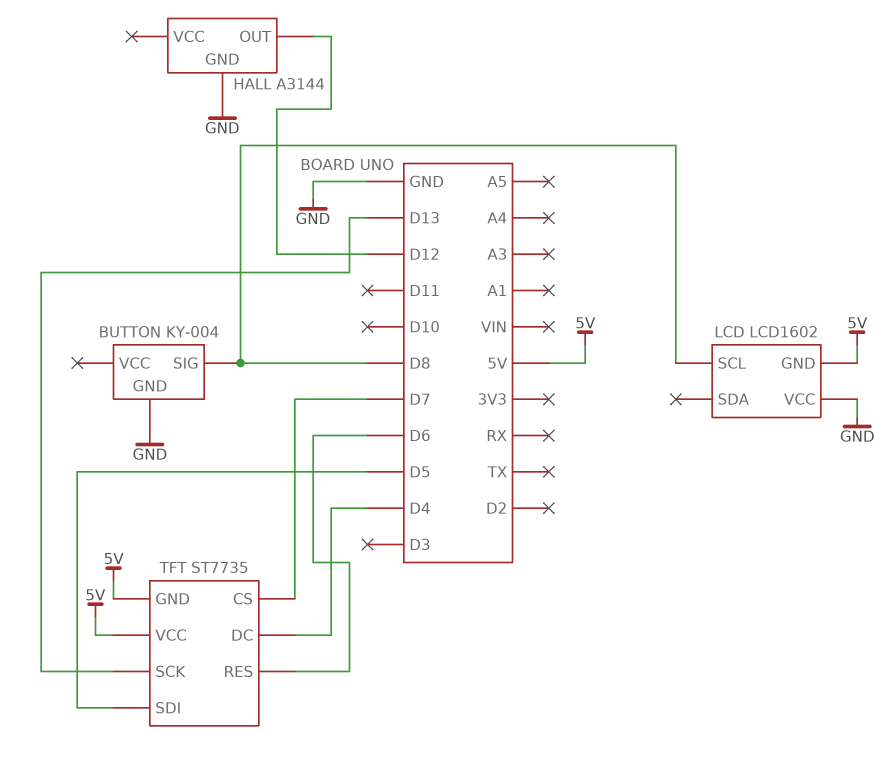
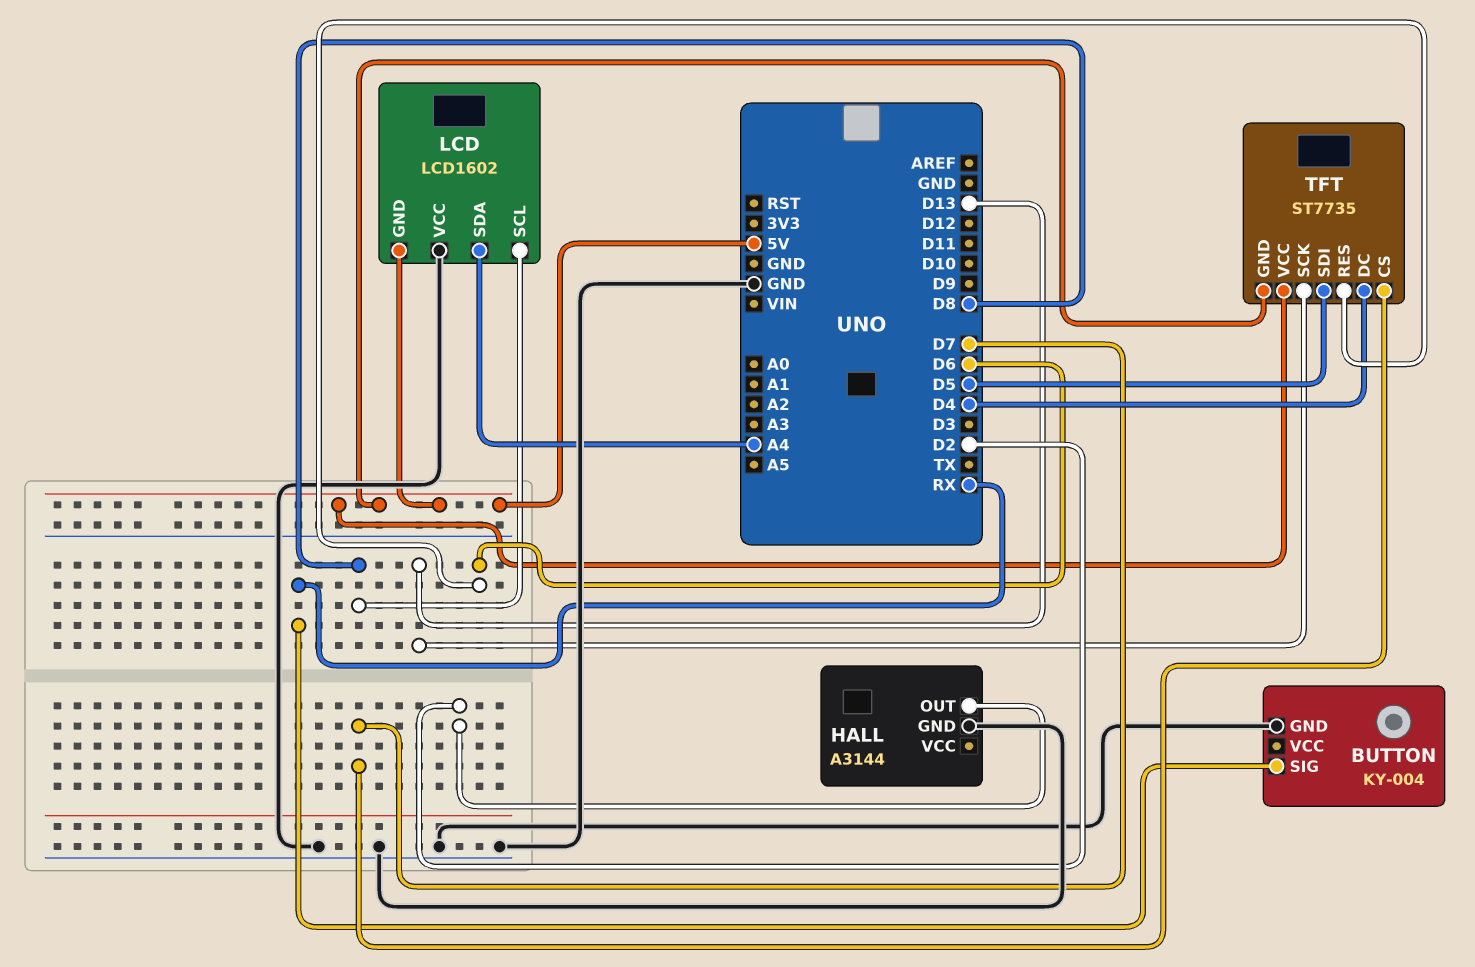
BUTTON pin SIG: D8 -> RX
HALL pin OUT: D12 -> D2
LCD pin SDA: none -> A4

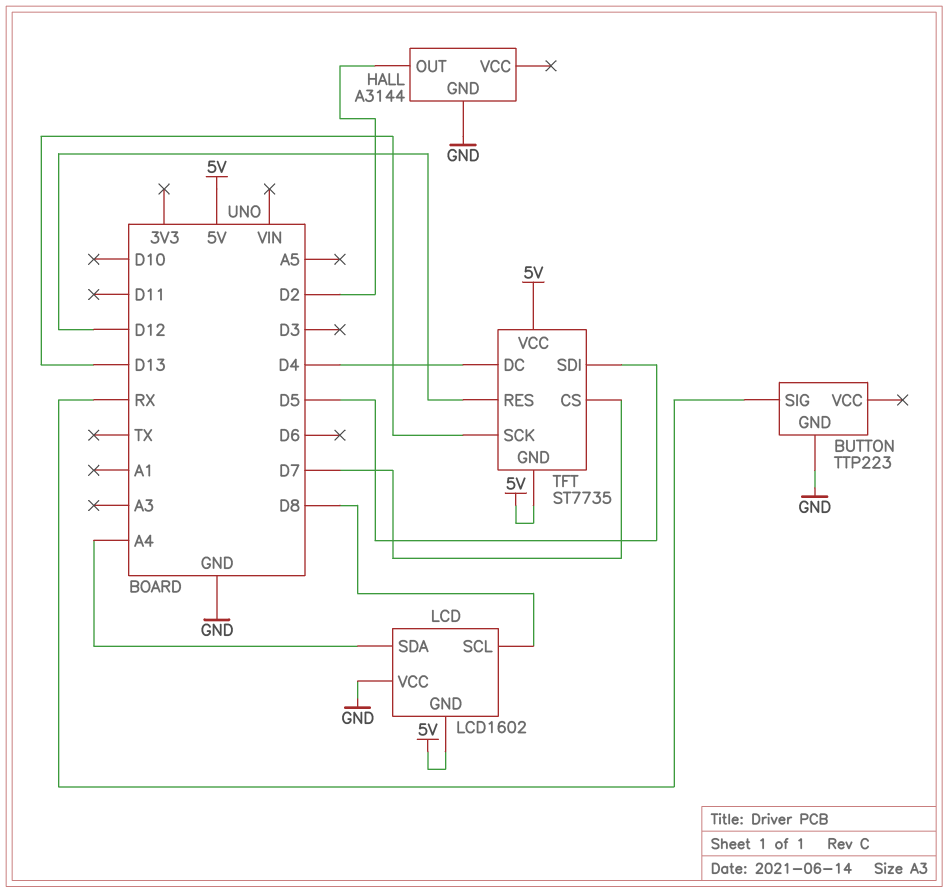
BUTTON: KY-004 -> TTP223
TFT pin RES: D6 -> D12

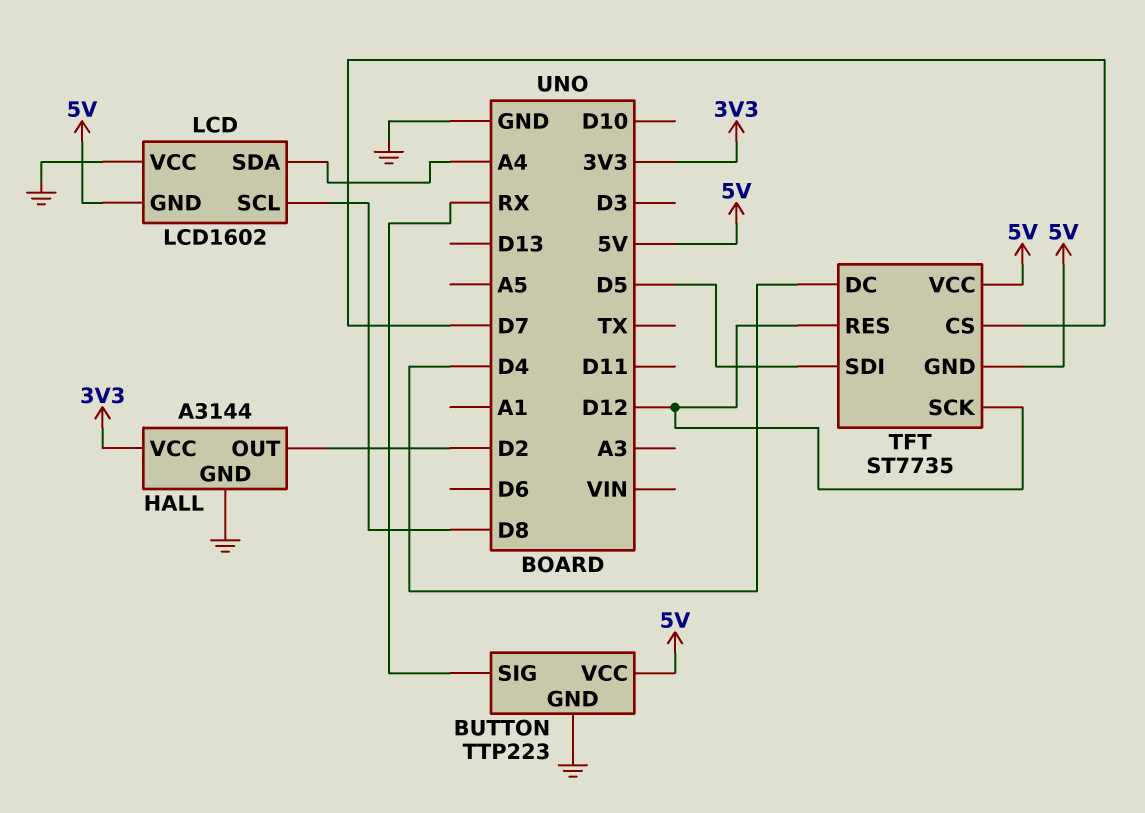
BUTTON pin VCC: none -> 5V
HALL pin VCC: none -> 3V3
TFT pin SCK: D13 -> D12

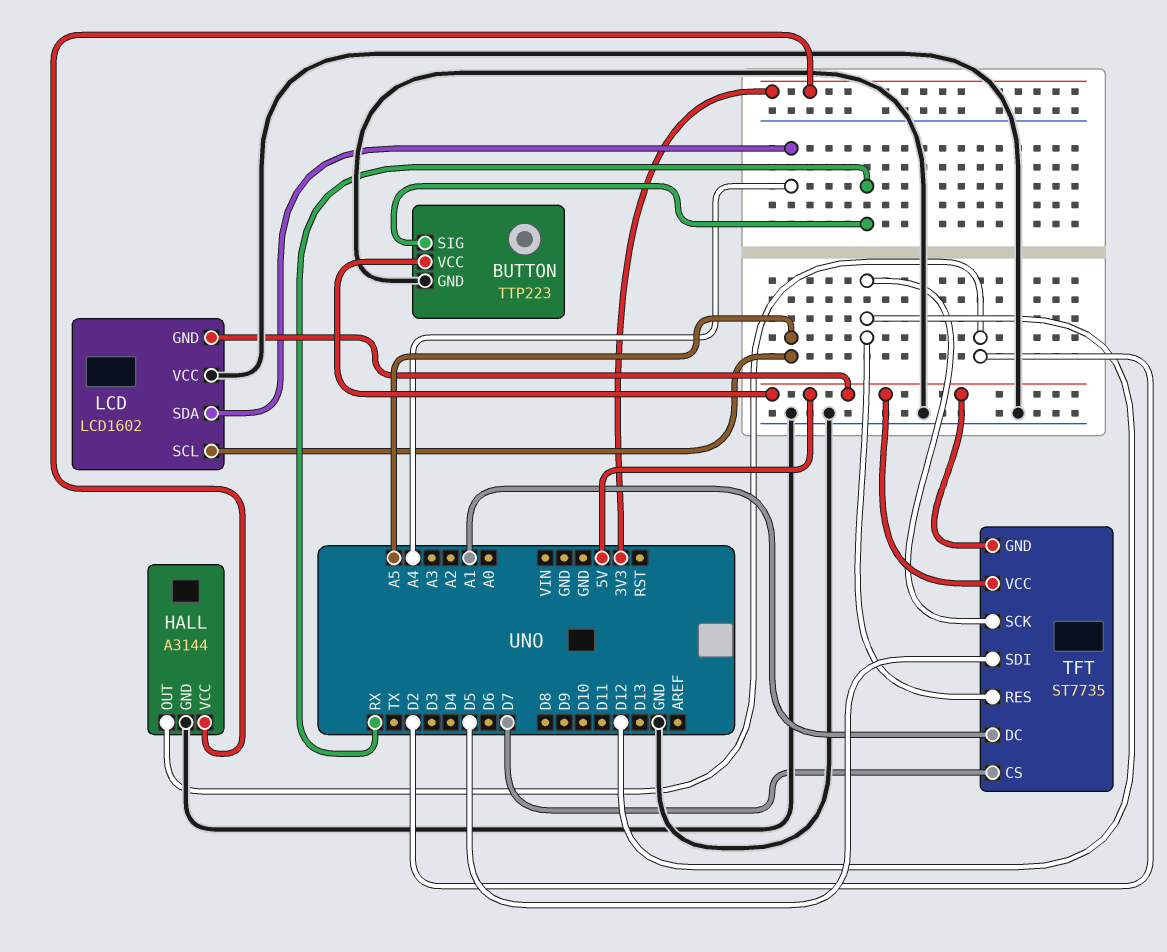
LCD pin SCL: D8 -> A5
TFT pin DC: D4 -> A1

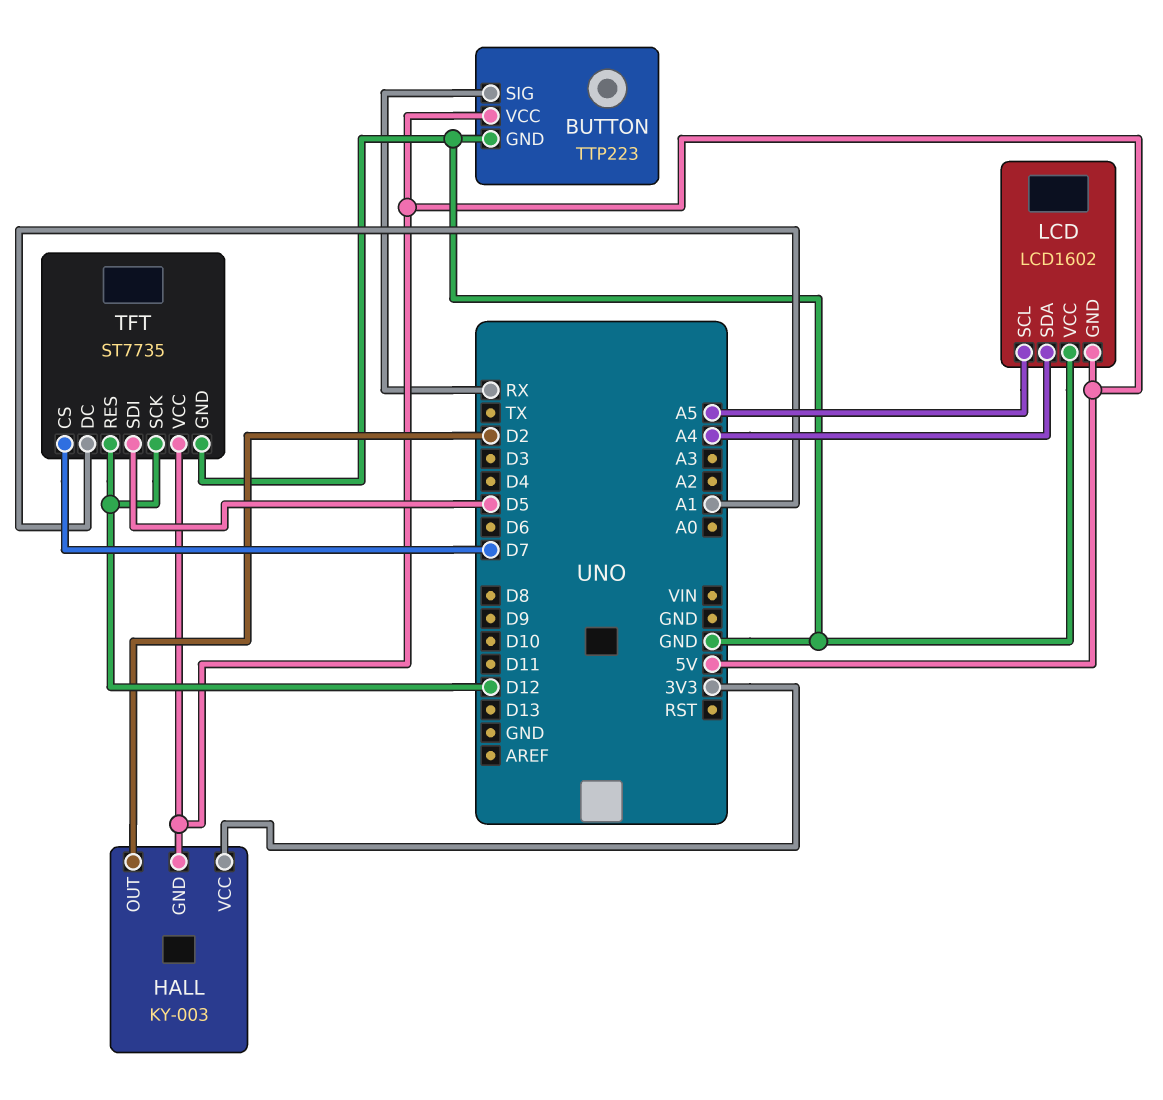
HALL: A3144 -> KY-003
HALL pin GND: GND -> 5V
TFT pin GND: 5V -> GND

